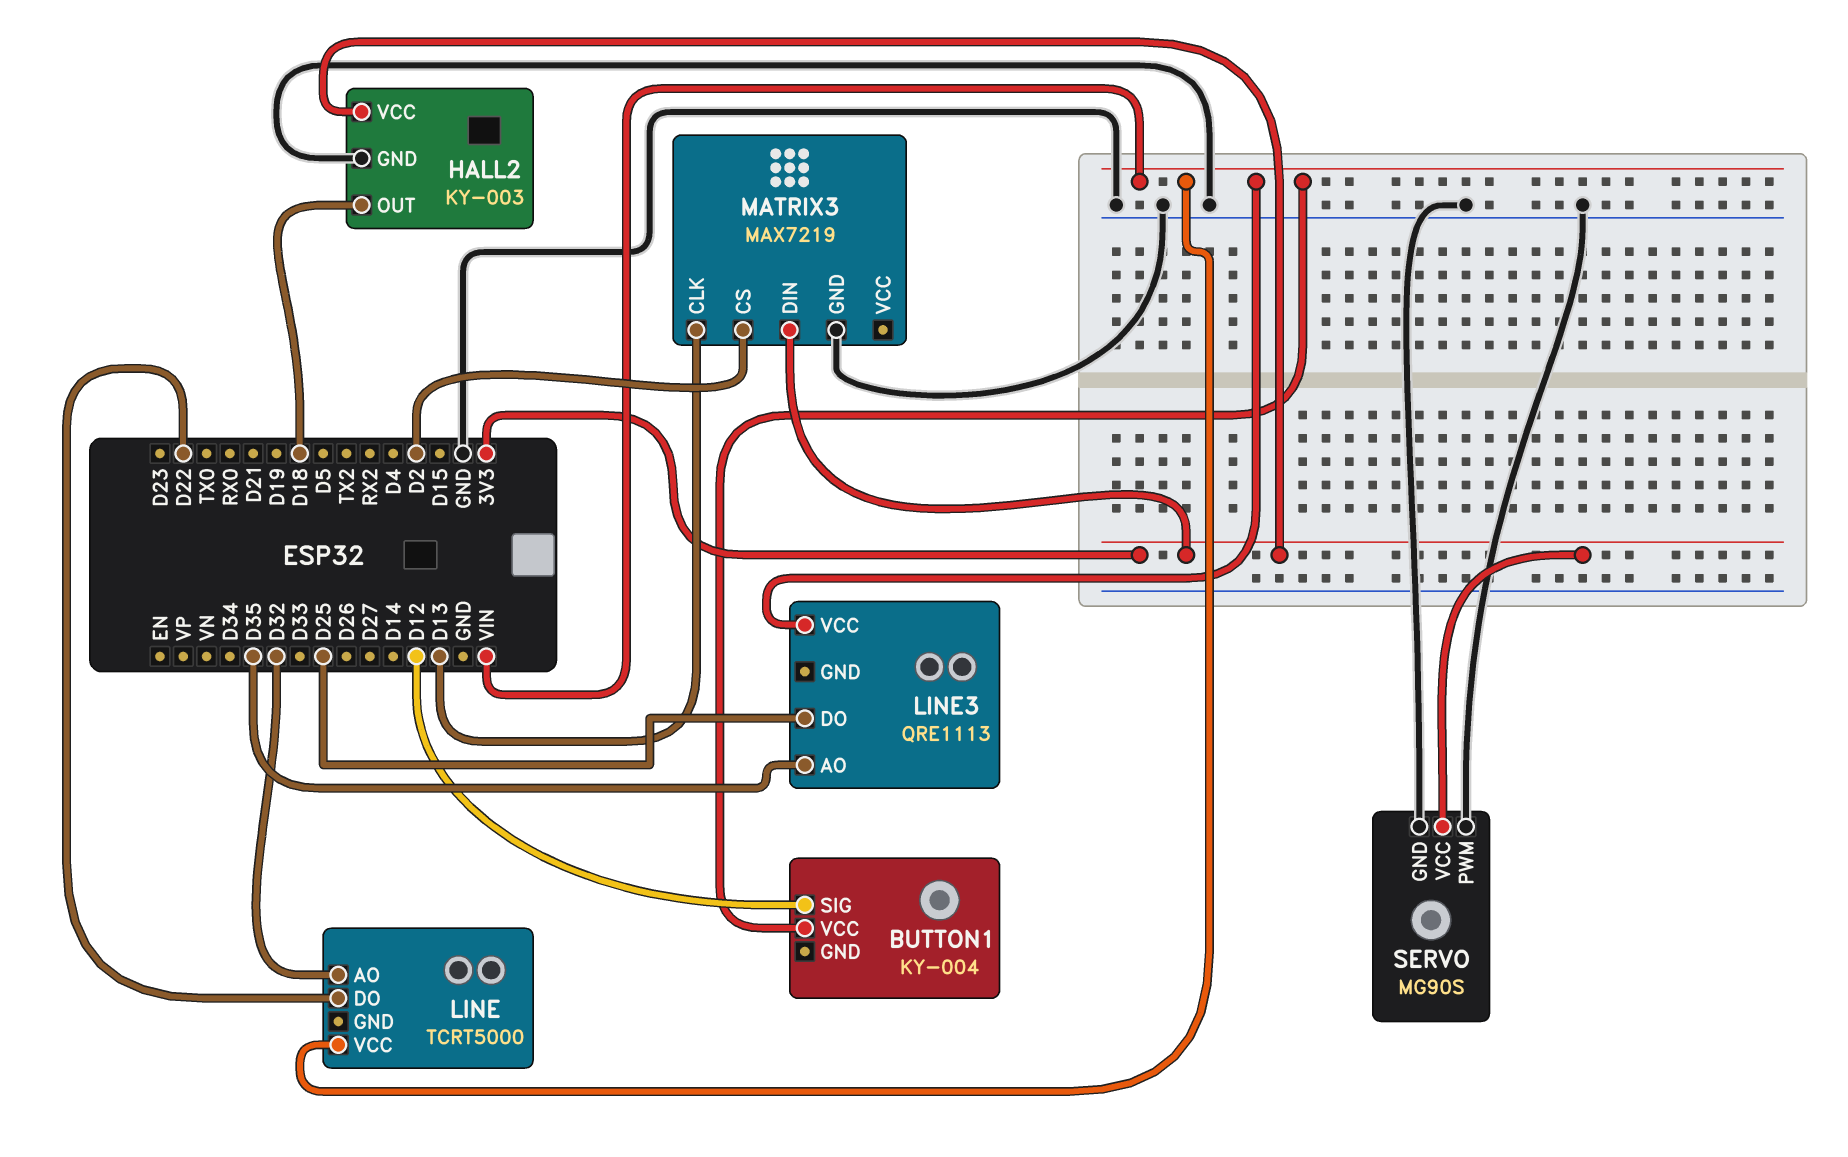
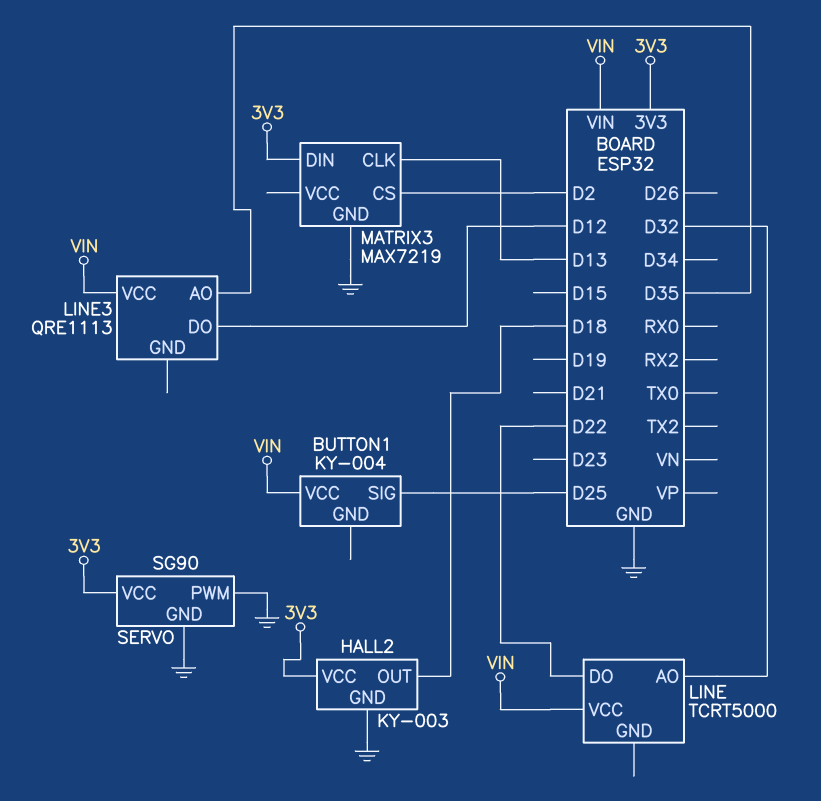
BUTTON1 pin SIG: D12 -> D25
LINE3 pin DO: D25 -> D12
SERVO: MG90S -> SG90

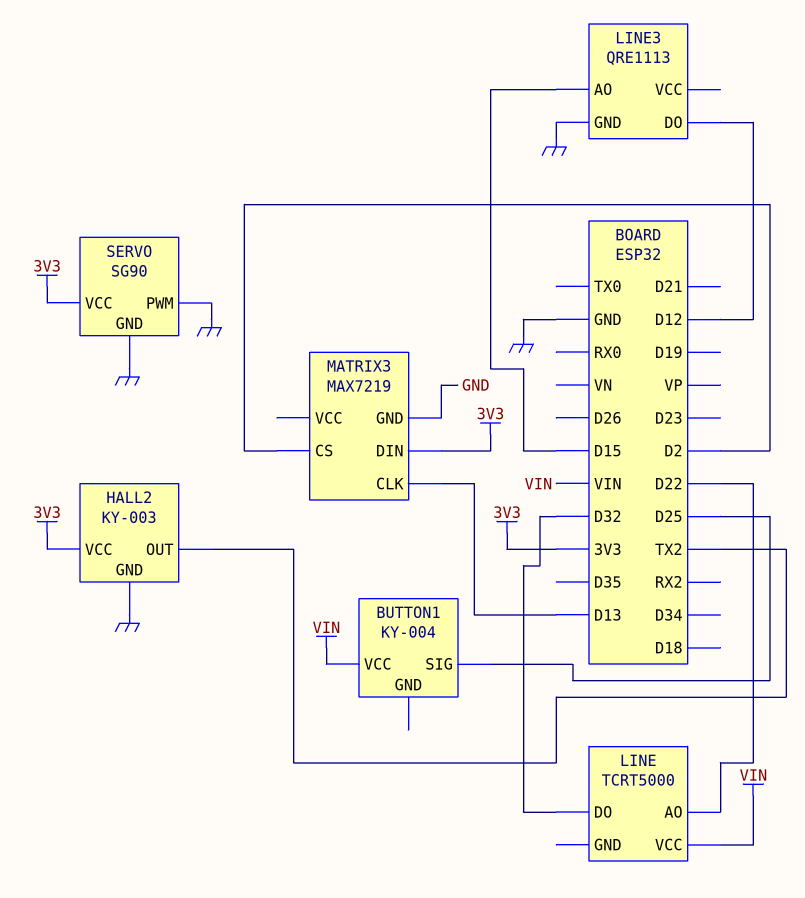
HALL2 pin OUT: D18 -> TX2
LINE pin AO: D32 -> D22
LINE pin DO: D22 -> D32
LINE3 pin AO: D35 -> D15
LINE3 pin GND: none -> GND
LINE3 pin VCC: VIN -> none

